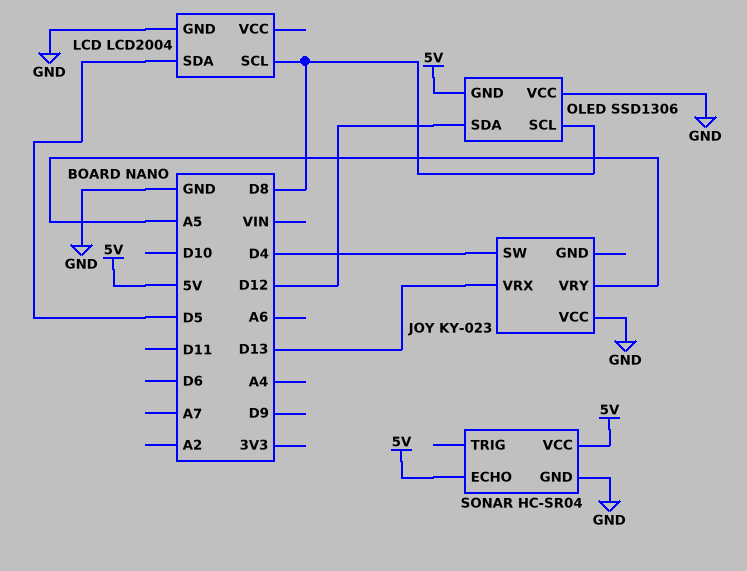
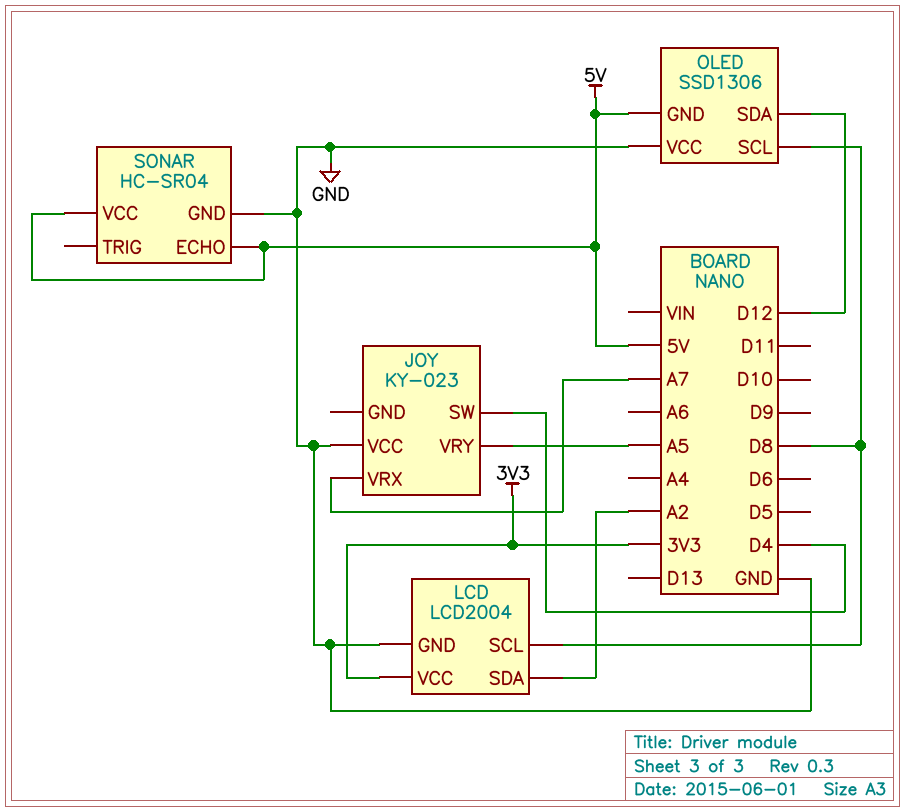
JOY pin VRX: D13 -> A7
LCD pin SDA: D5 -> A2
LCD pin VCC: none -> 3V3

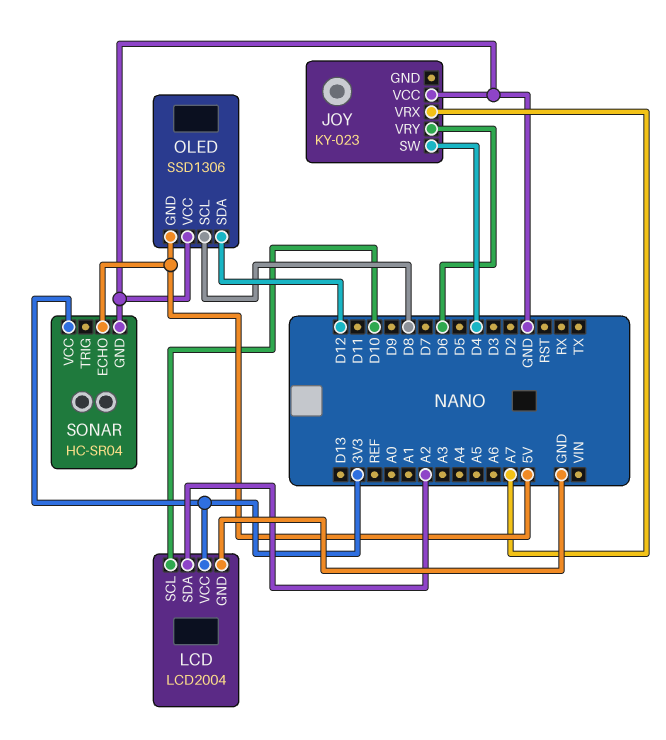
JOY pin VRY: A5 -> D6
LCD pin SCL: D8 -> D10
SONAR pin VCC: 5V -> 3V3

